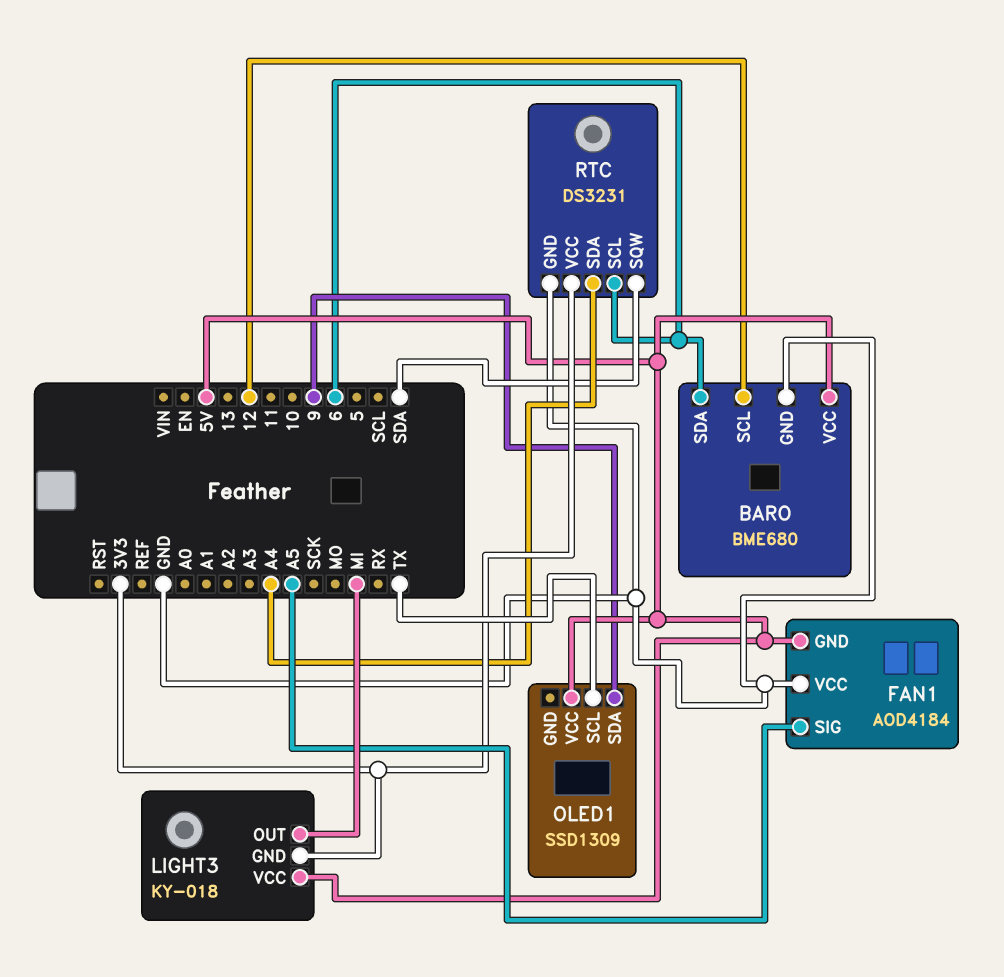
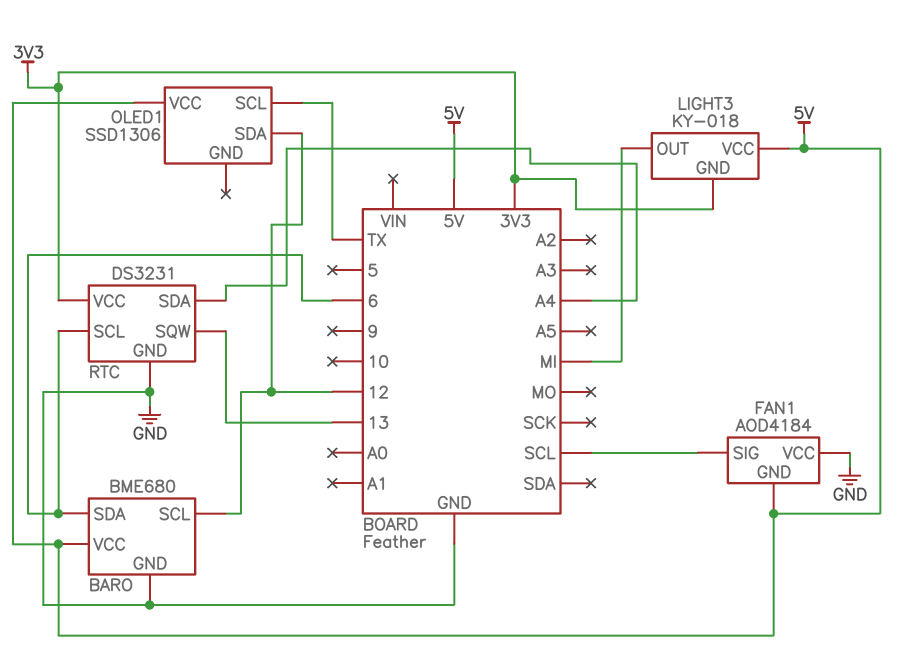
FAN1 pin SIG: A5 -> SCL
OLED1: SSD1309 -> SSD1306
OLED1 pin SDA: 9 -> 12
RTC pin SQW: SDA -> 13

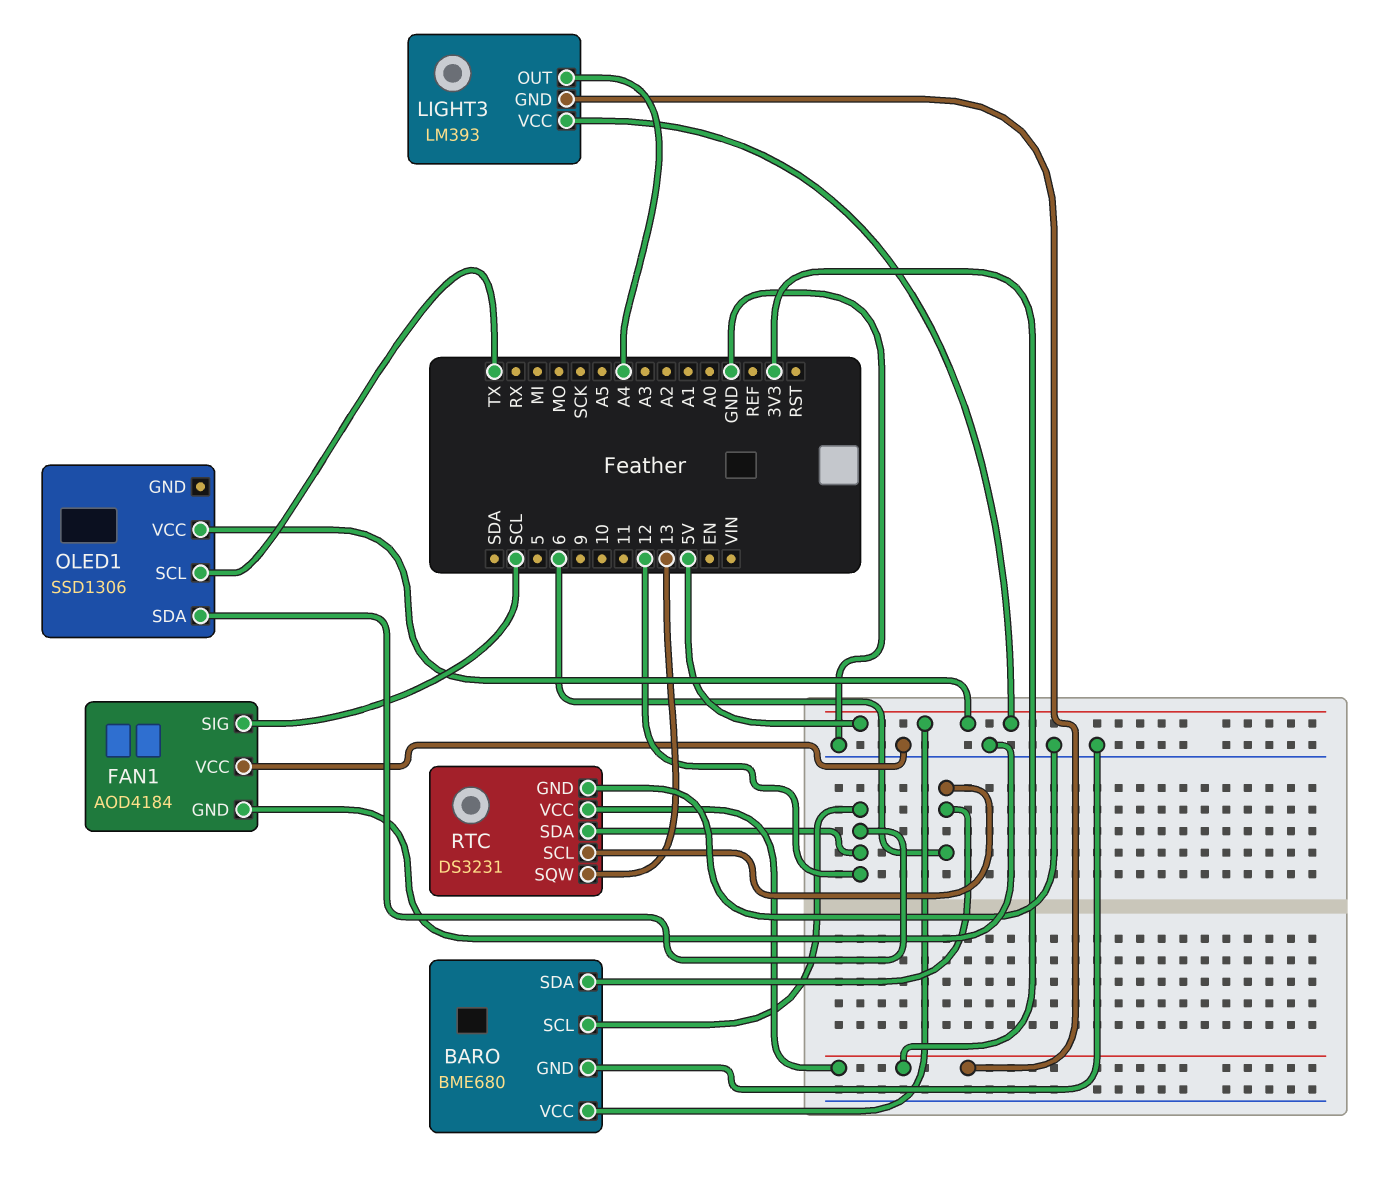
FAN1 pin GND: 5V -> GND
LIGHT3: KY-018 -> LM393
LIGHT3 pin OUT: MI -> A4
RTC pin SDA: A4 -> 12

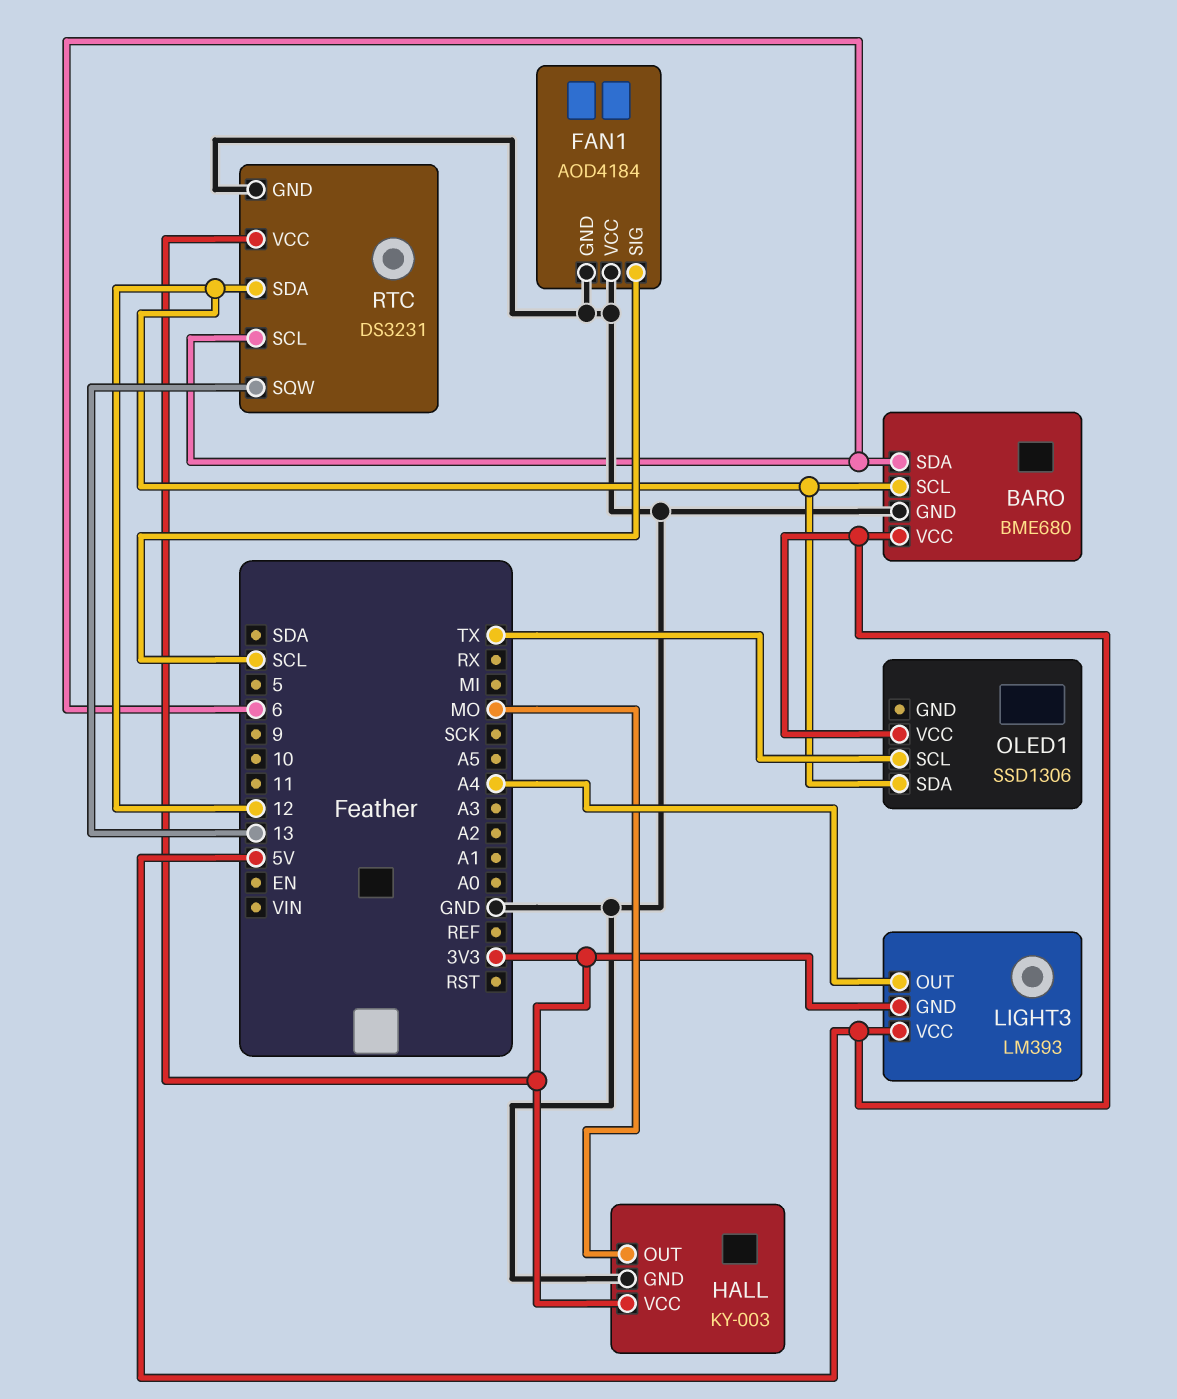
HALL: none -> KY-003
HALL pin GND: none -> GND
HALL pin OUT: none -> MO
HALL pin VCC: none -> 3V3

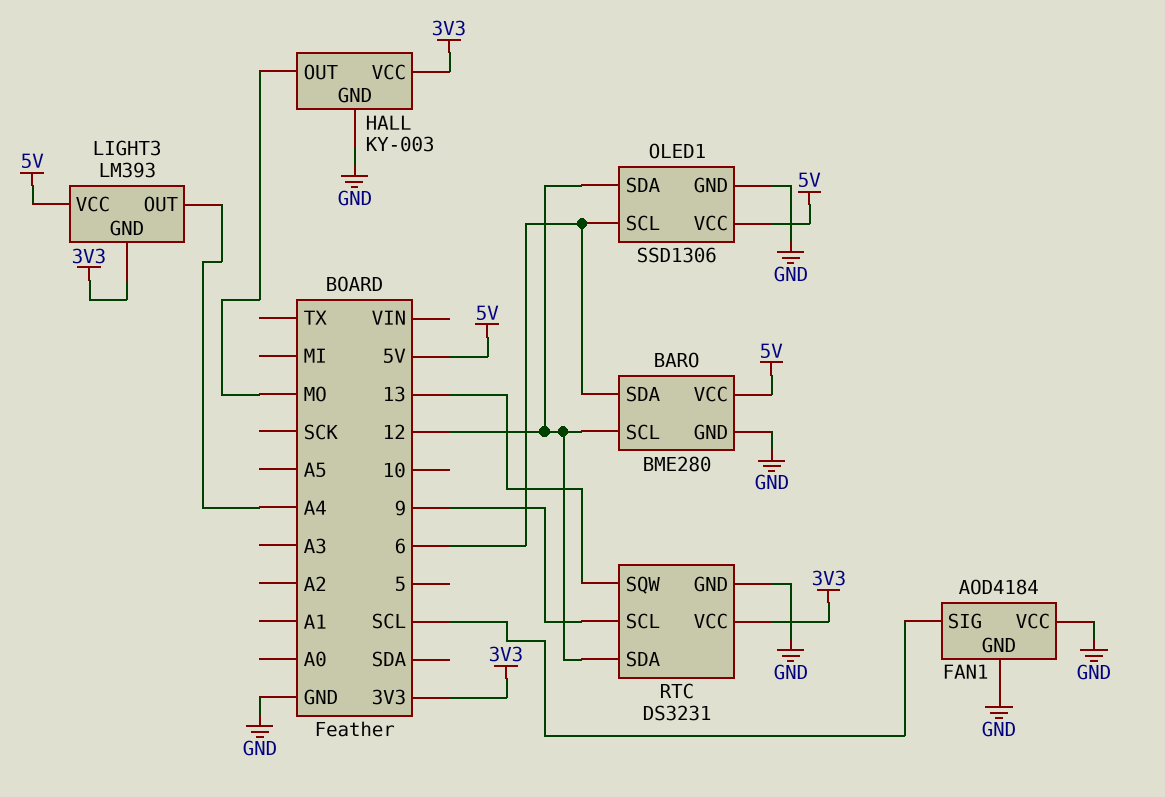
BARO: BME680 -> BME280
OLED1 pin GND: none -> GND
OLED1 pin SCL: TX -> 6
RTC pin SCL: 6 -> 9

